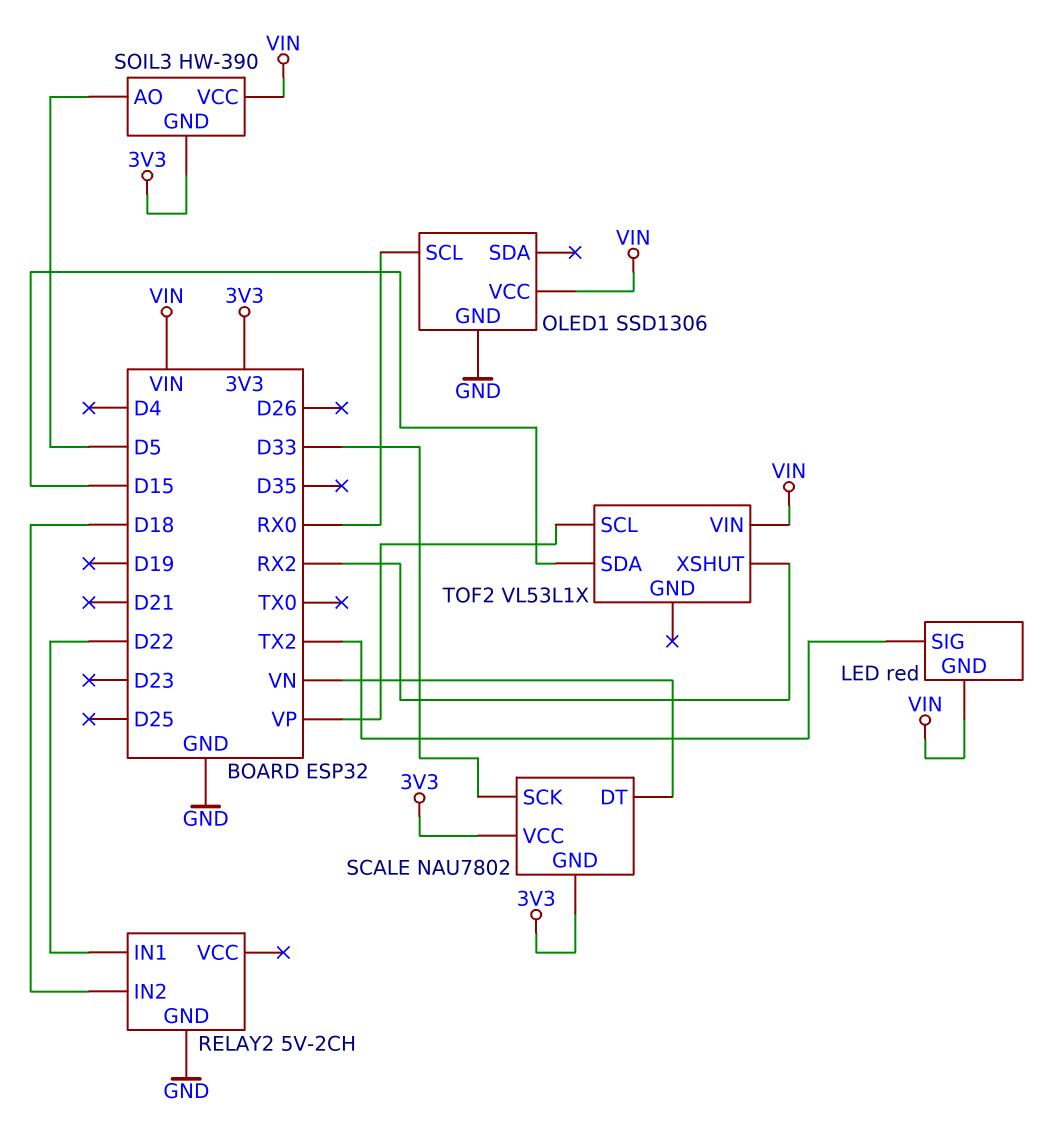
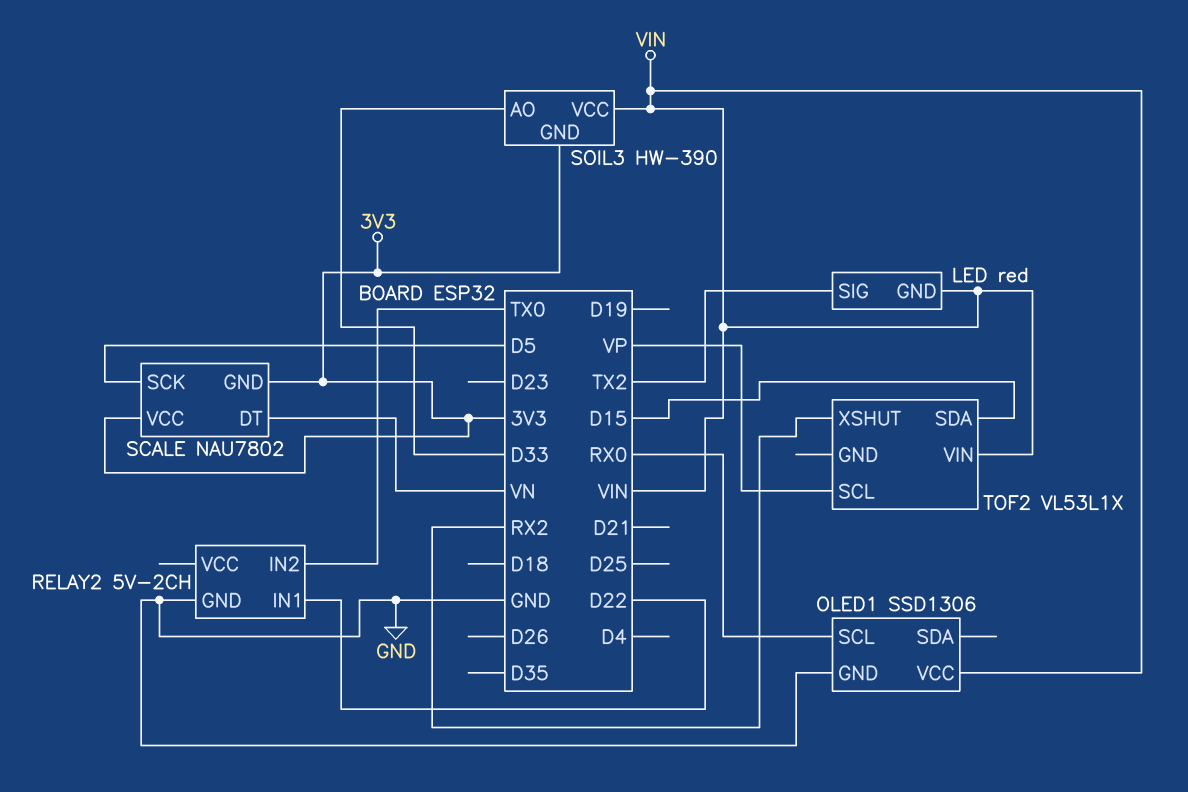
RELAY2 pin IN2: D18 -> TX0
SCALE pin SCK: D33 -> D5
SOIL3 pin AO: D5 -> D33

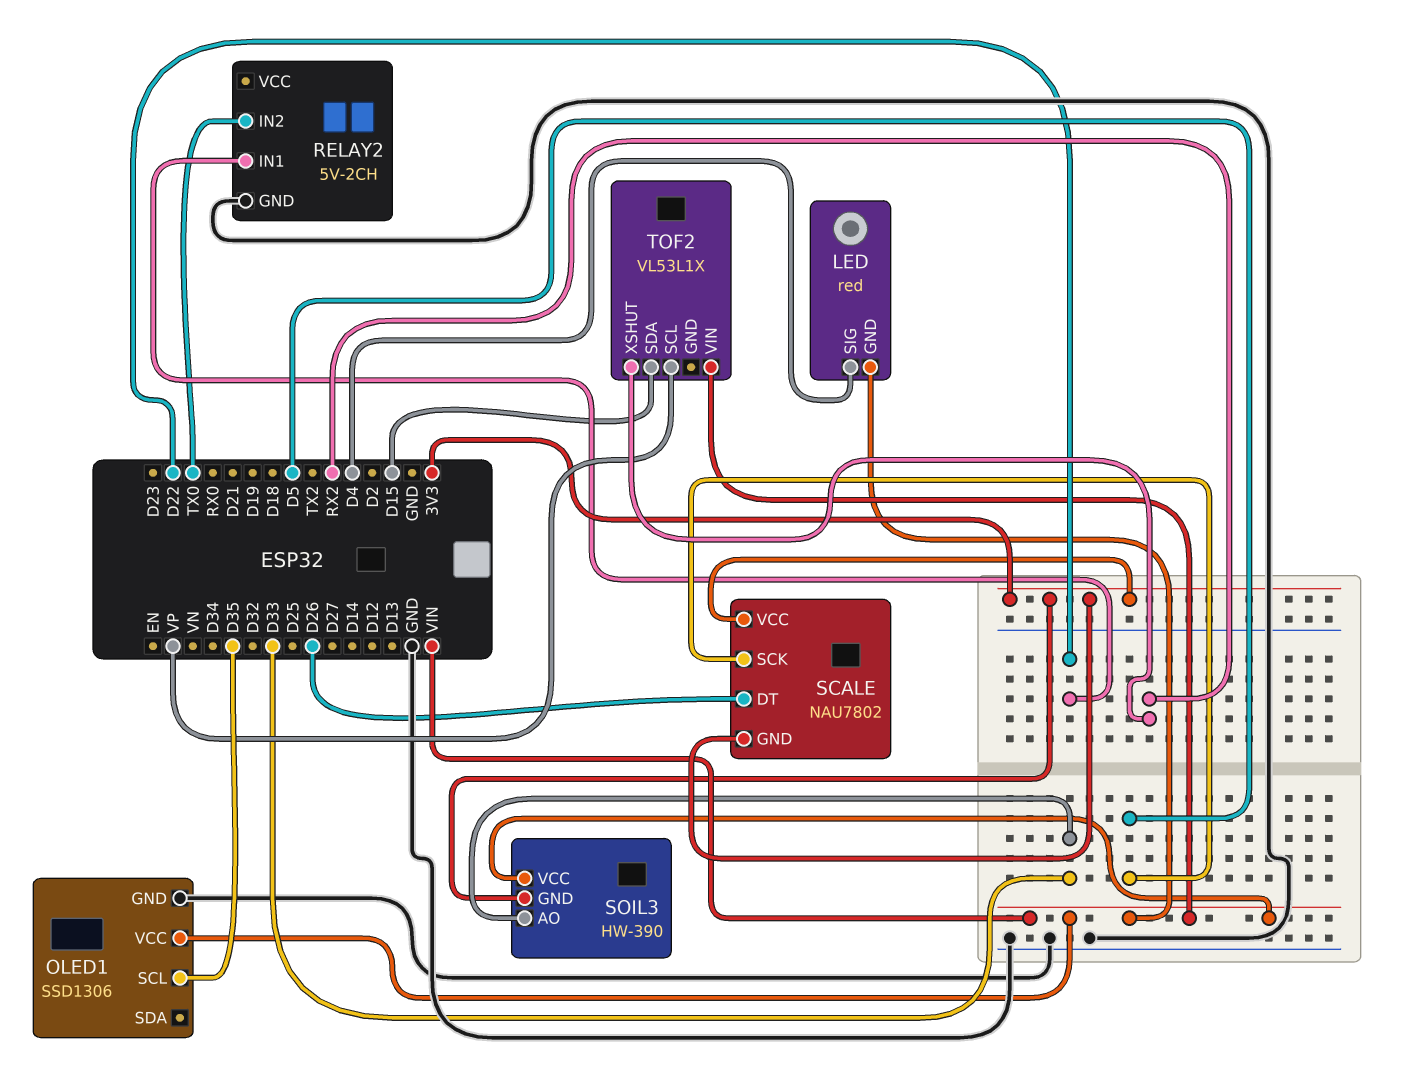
LED pin SIG: TX2 -> D4
OLED1 pin SCL: RX0 -> D35
SCALE pin DT: VN -> D26

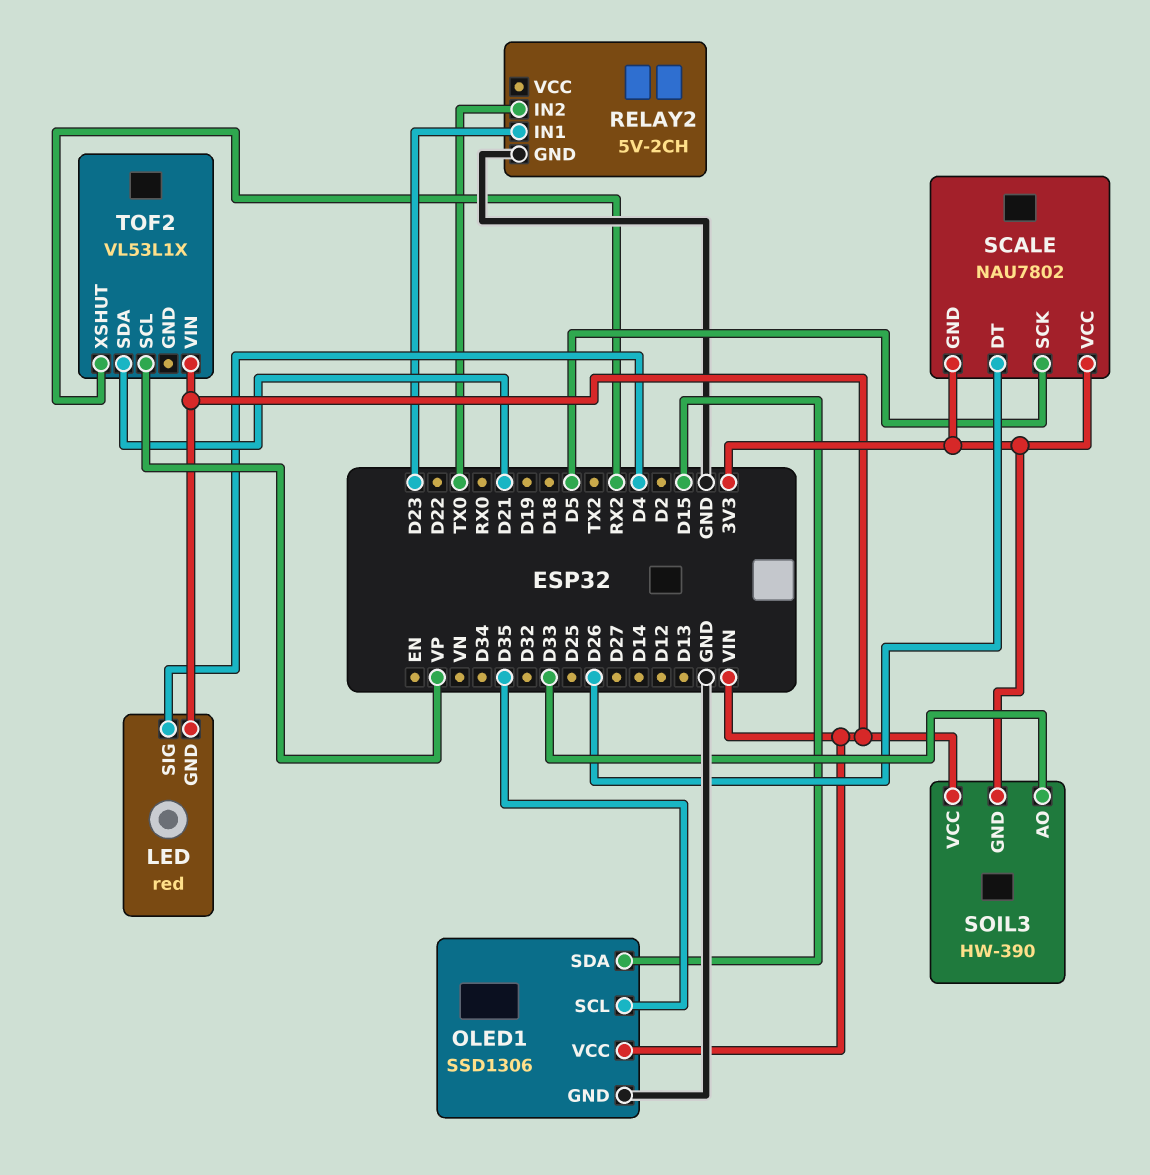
OLED1 pin SDA: none -> D15
RELAY2 pin IN1: D22 -> D23
TOF2 pin SDA: D15 -> D21

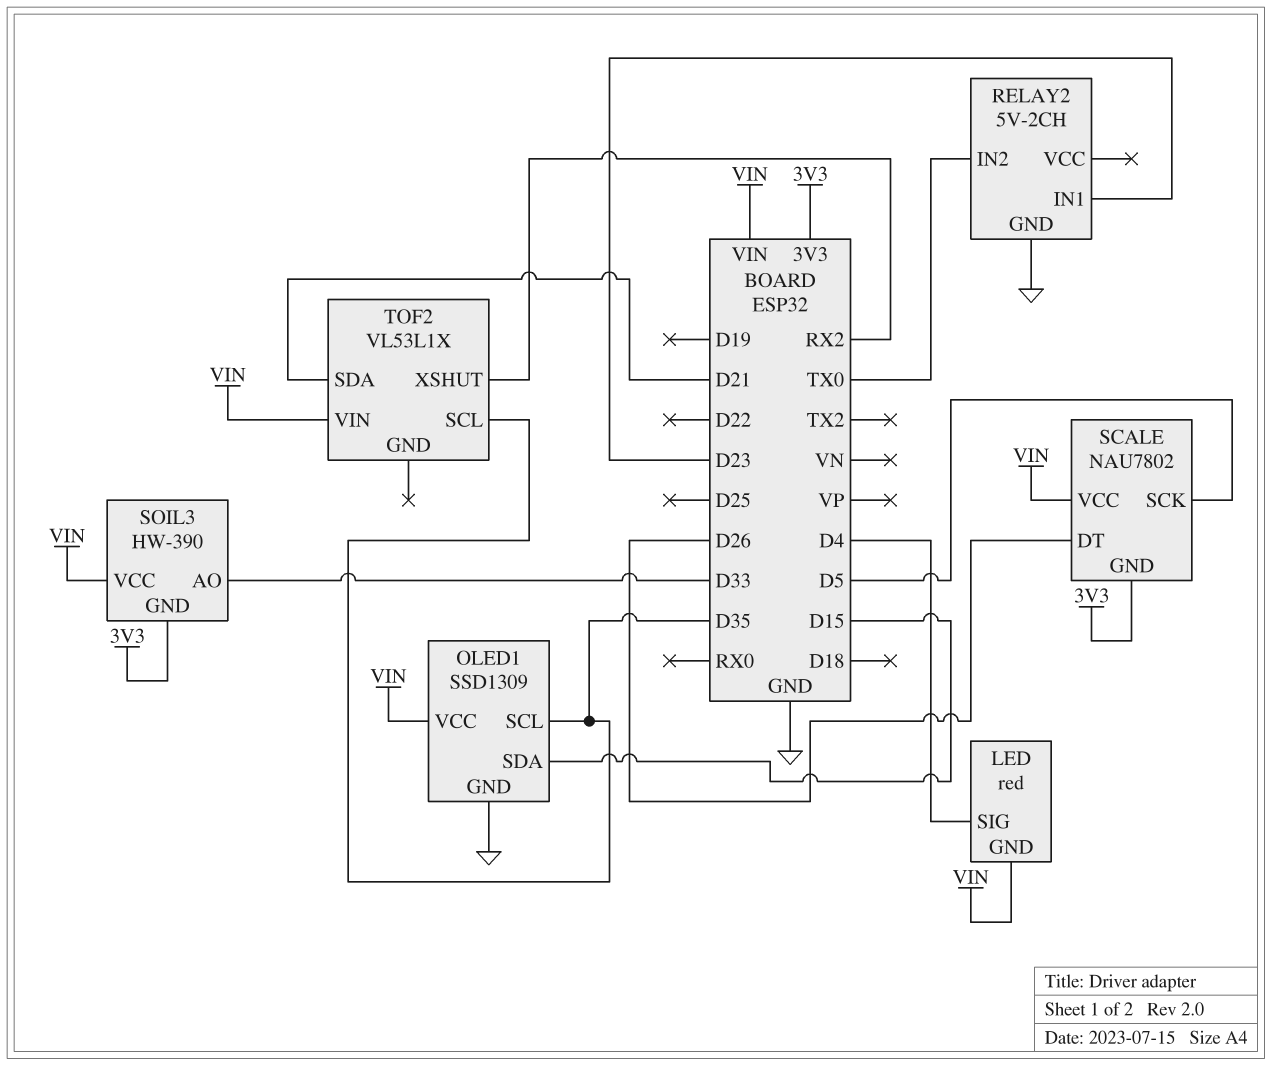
OLED1: SSD1306 -> SSD1309
SCALE pin VCC: 3V3 -> VIN
TOF2 pin SCL: VP -> D35

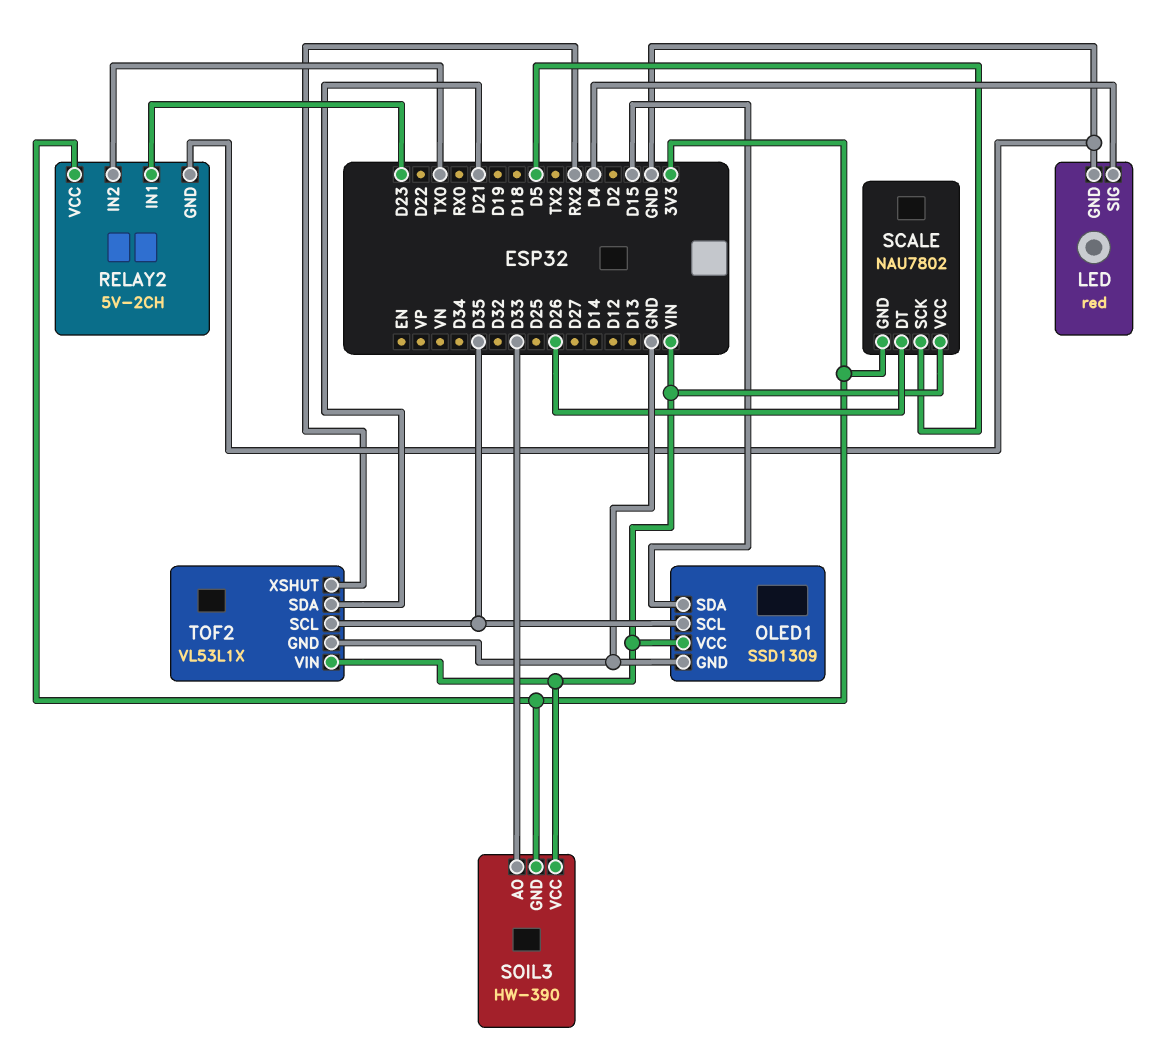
LED pin GND: VIN -> GND
RELAY2 pin VCC: none -> 3V3
TOF2 pin GND: none -> GND

